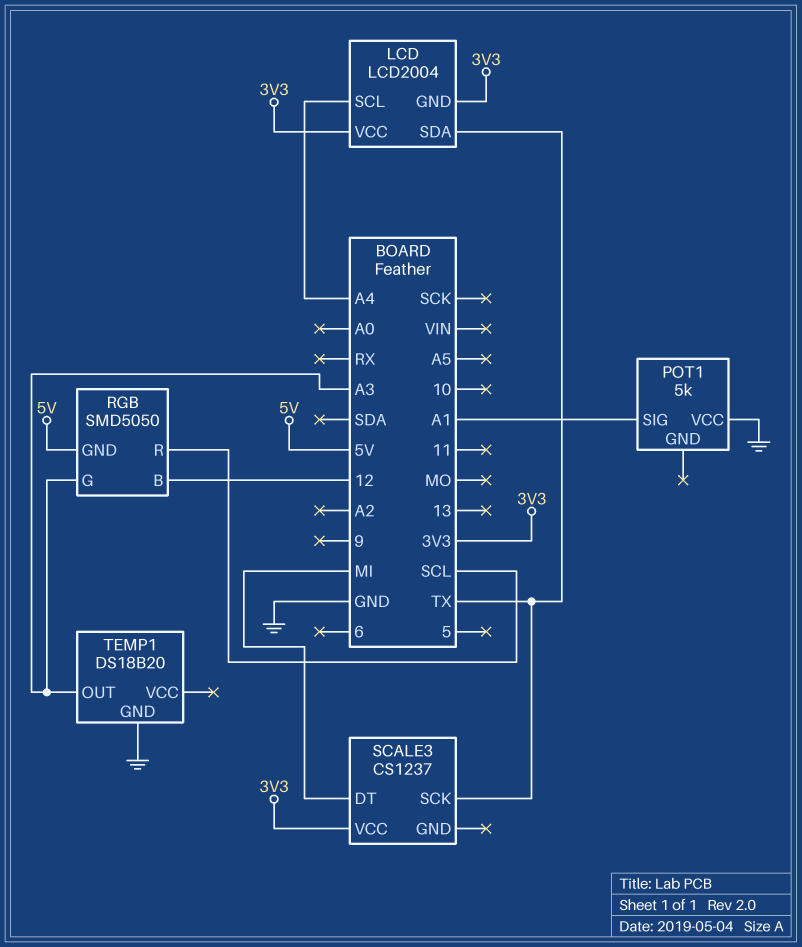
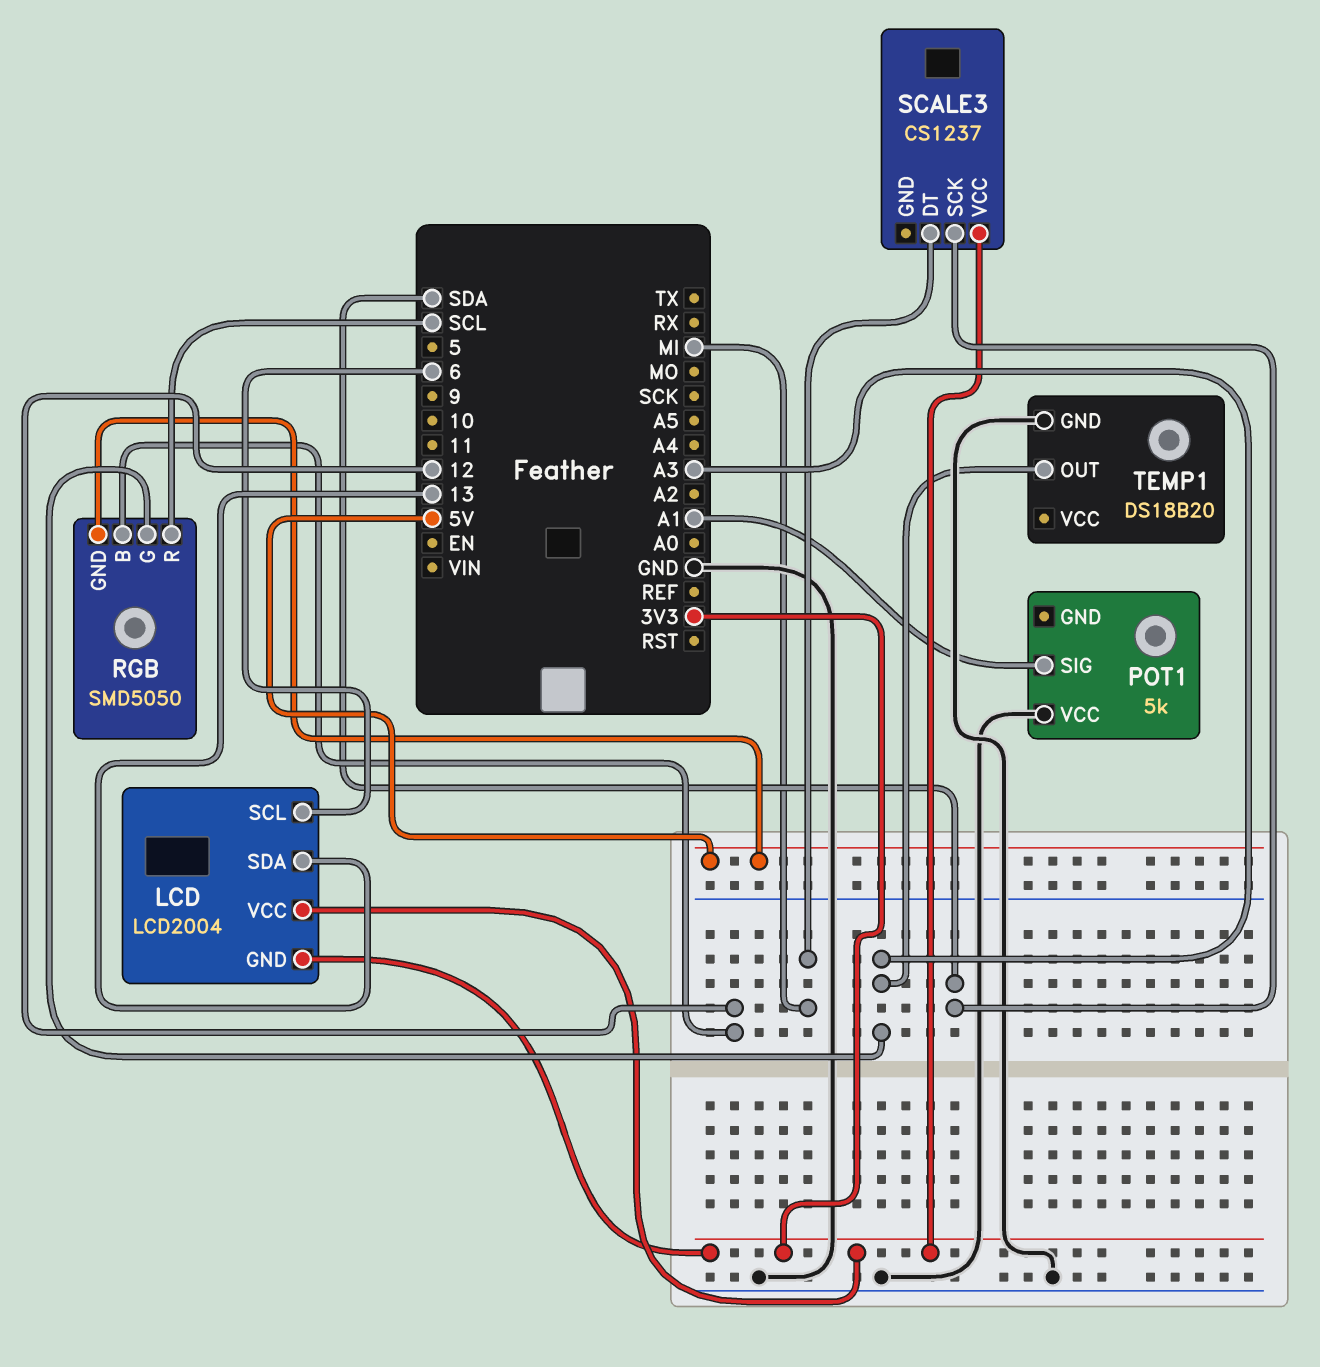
LCD pin SCL: A4 -> 6
LCD pin SDA: TX -> 13
SCALE3 pin SCK: TX -> SDA

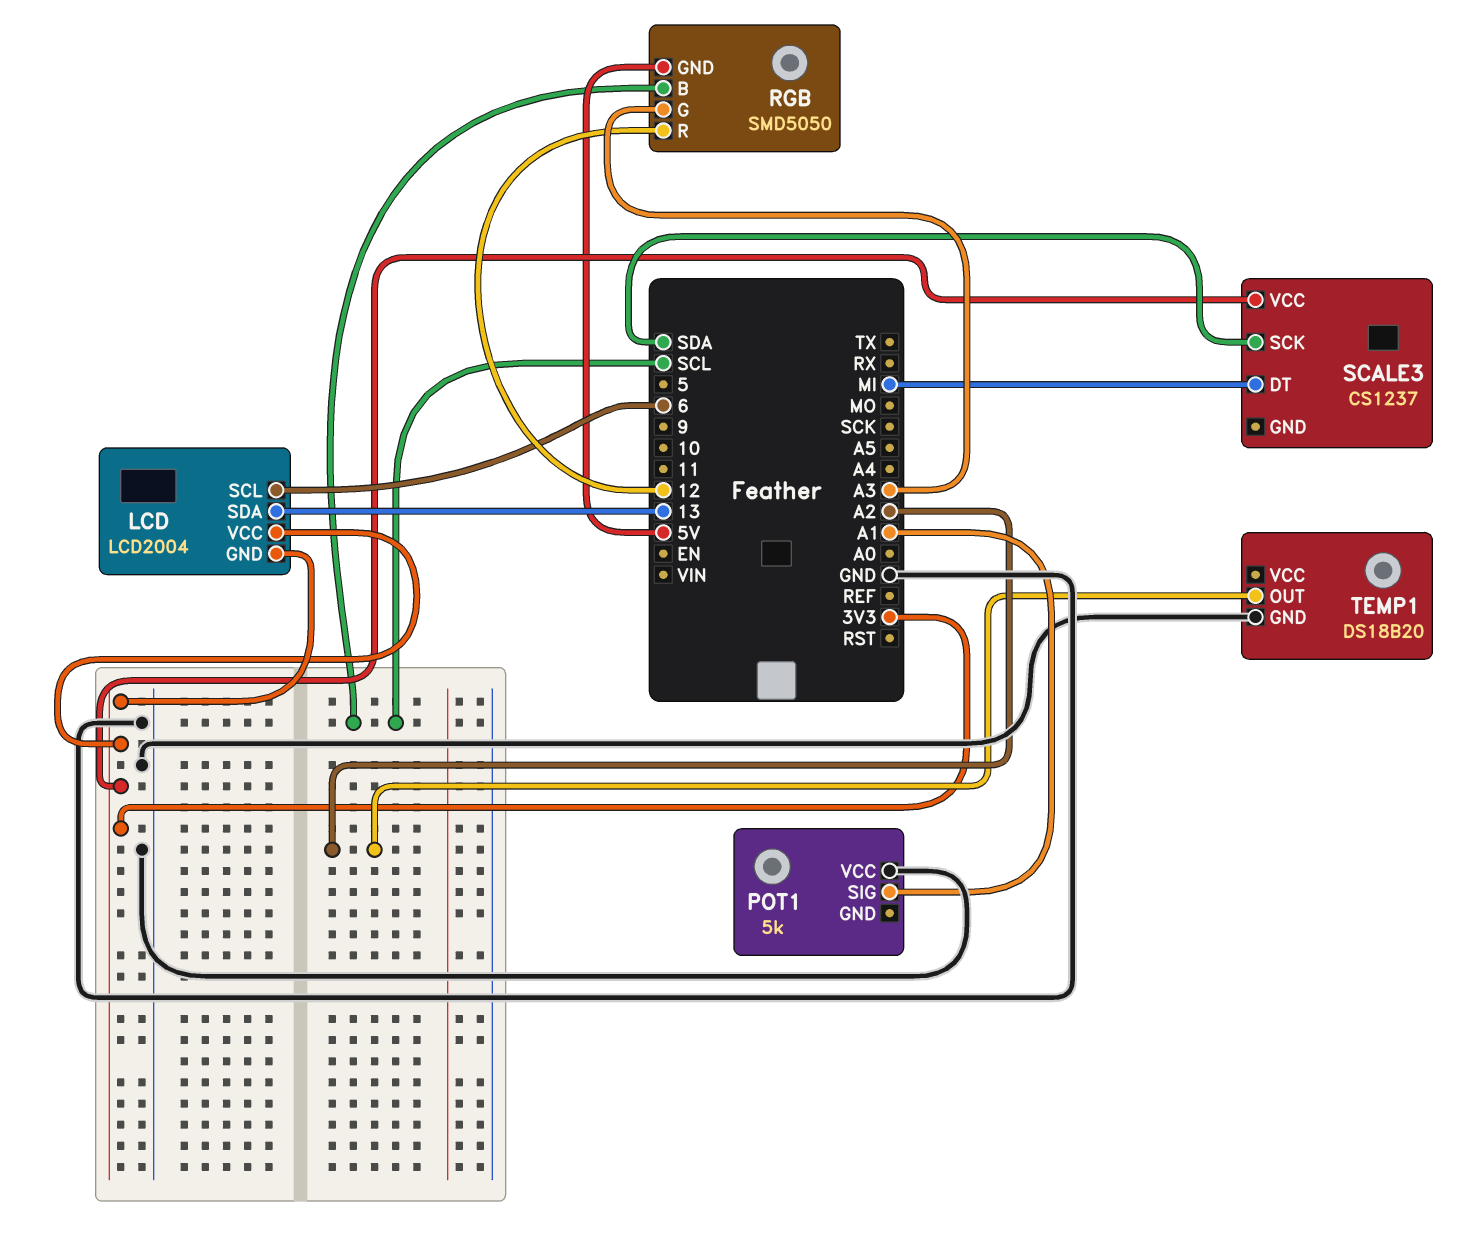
RGB pin B: 12 -> SCL
RGB pin R: SCL -> 12
TEMP1 pin OUT: A3 -> A2

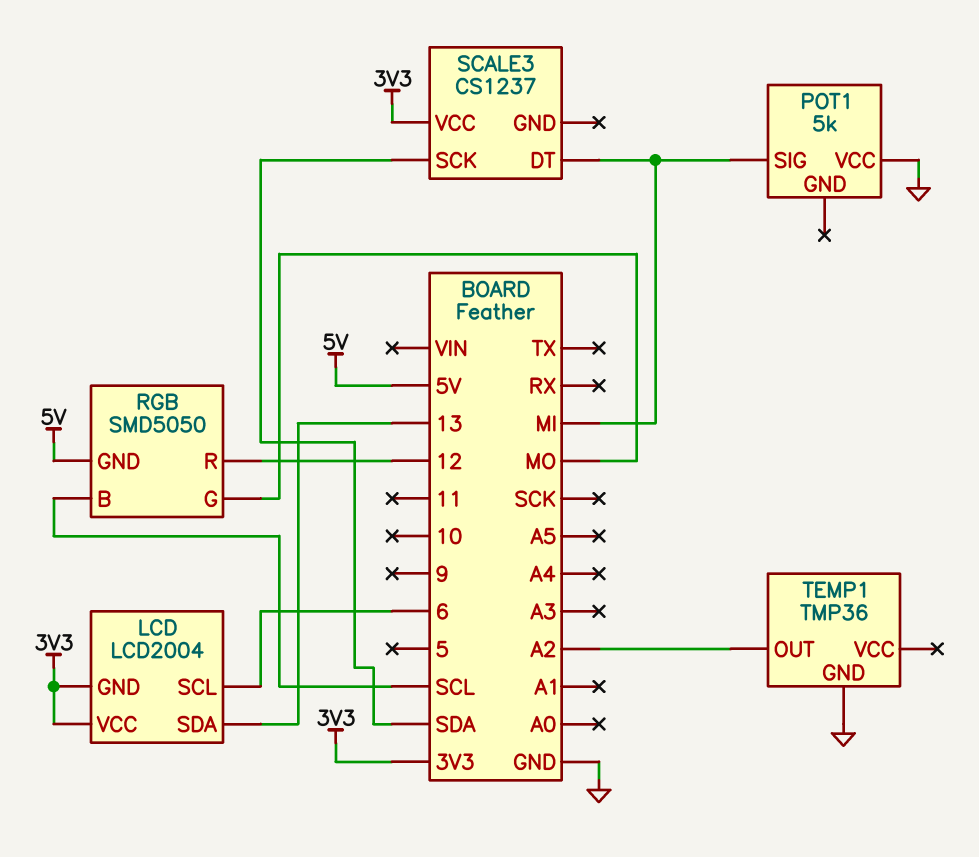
POT1 pin SIG: A1 -> MI
RGB pin G: A3 -> MO
TEMP1: DS18B20 -> TMP36

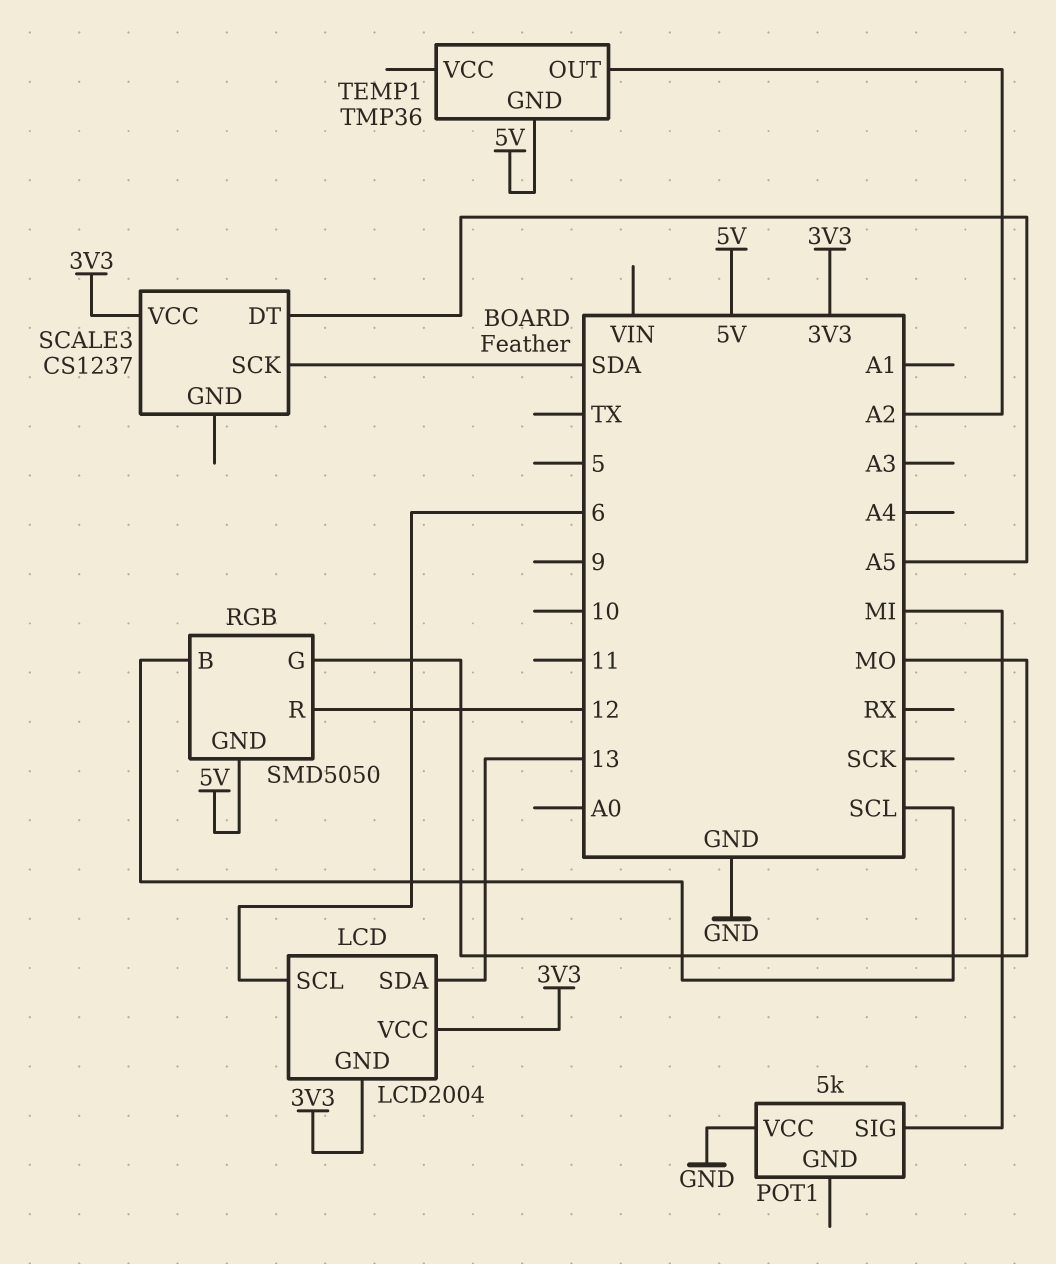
SCALE3 pin DT: MI -> A5
TEMP1 pin GND: GND -> 5V

